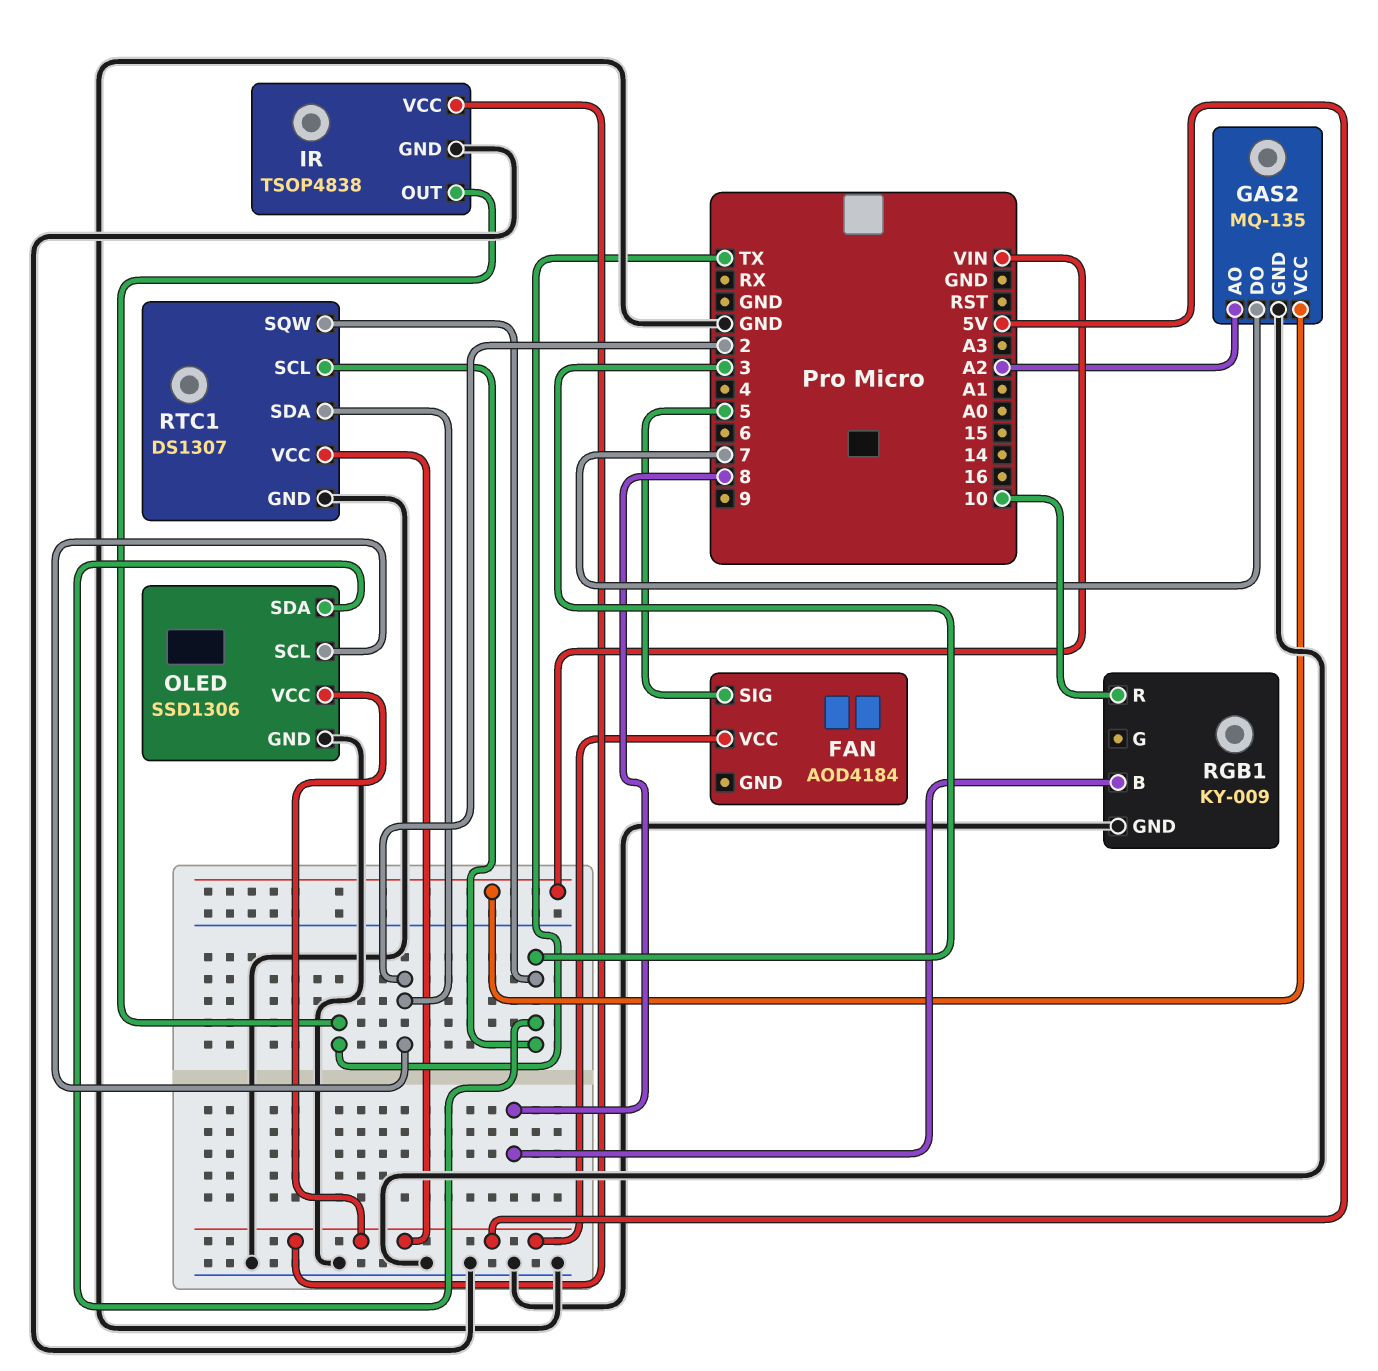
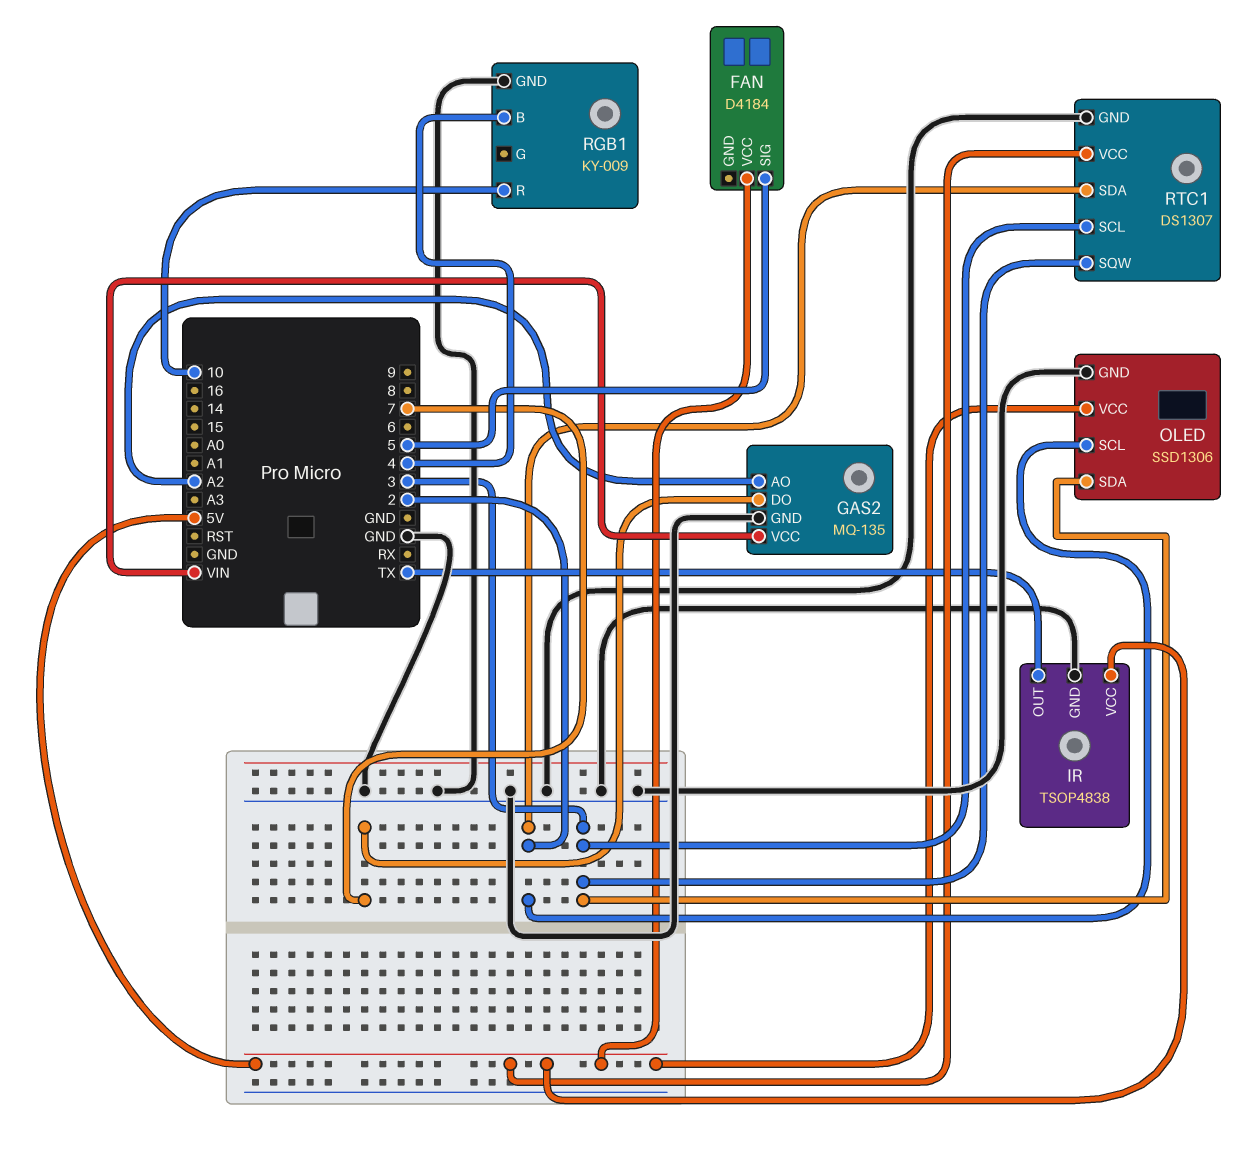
FAN: AOD4184 -> D4184
RGB1 pin B: 8 -> 4

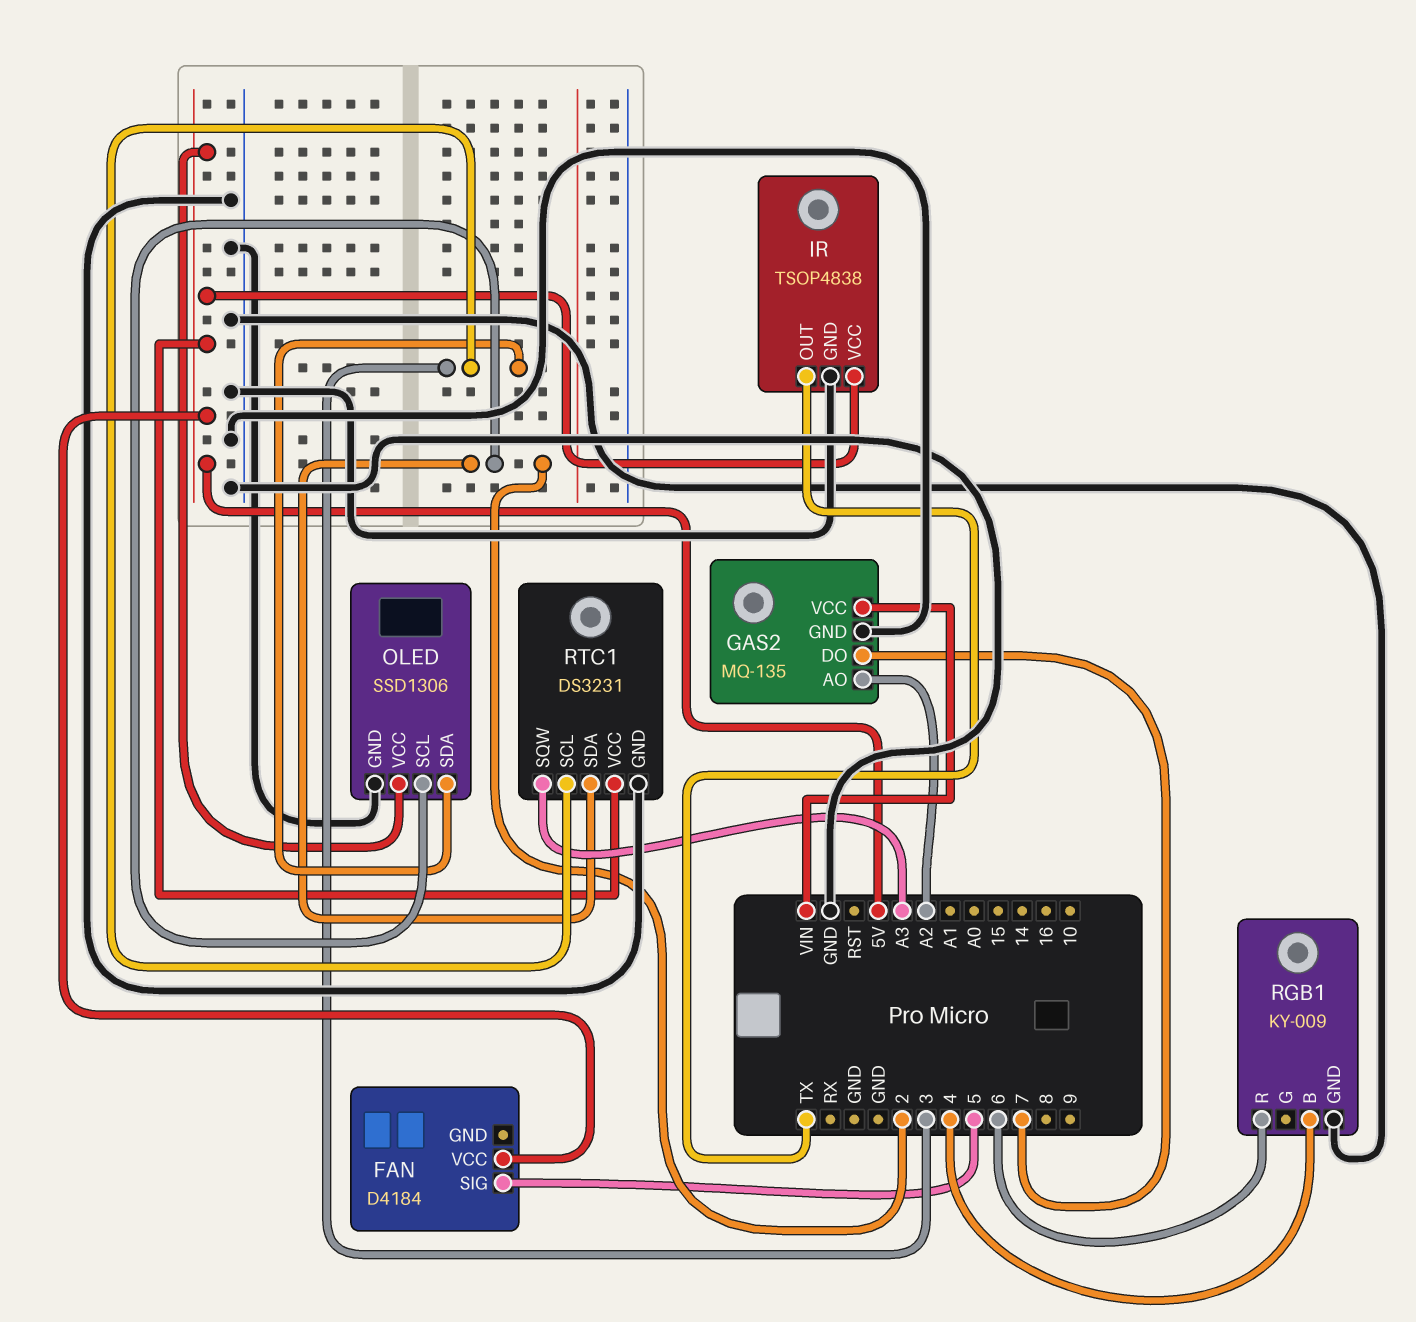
RGB1 pin R: 10 -> 6
RTC1: DS1307 -> DS3231
RTC1 pin SQW: 3 -> A3

